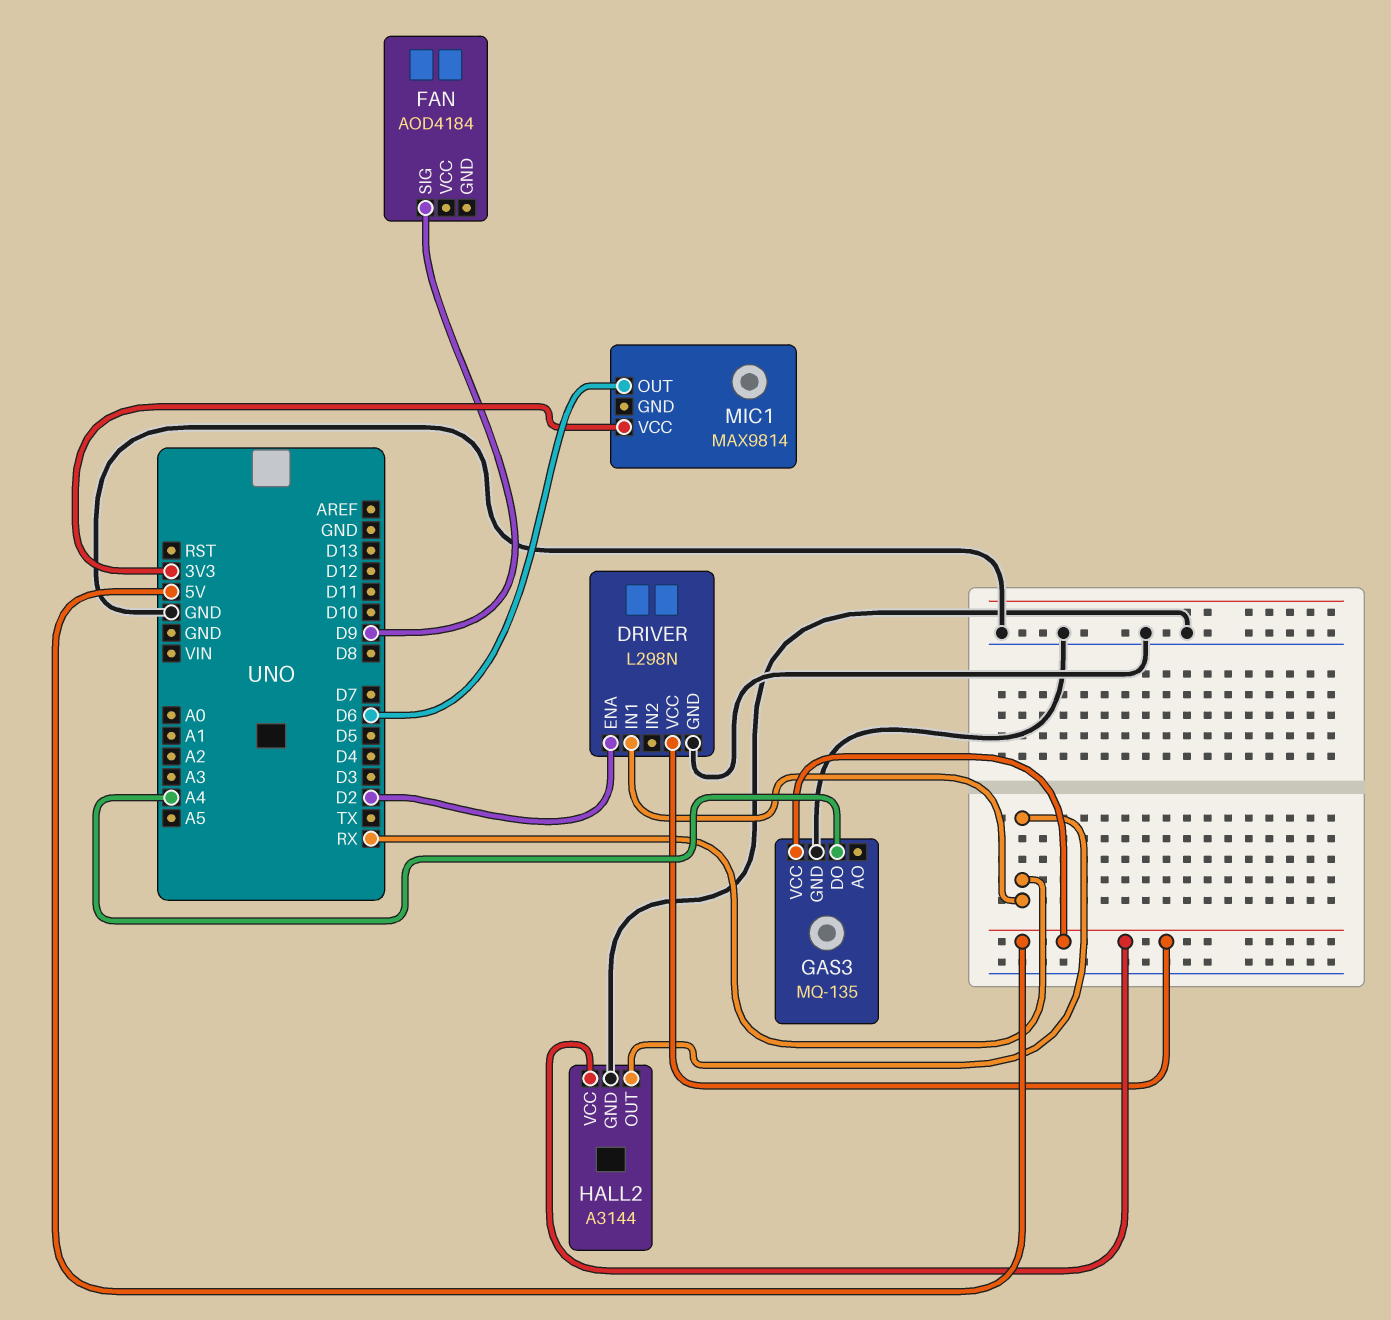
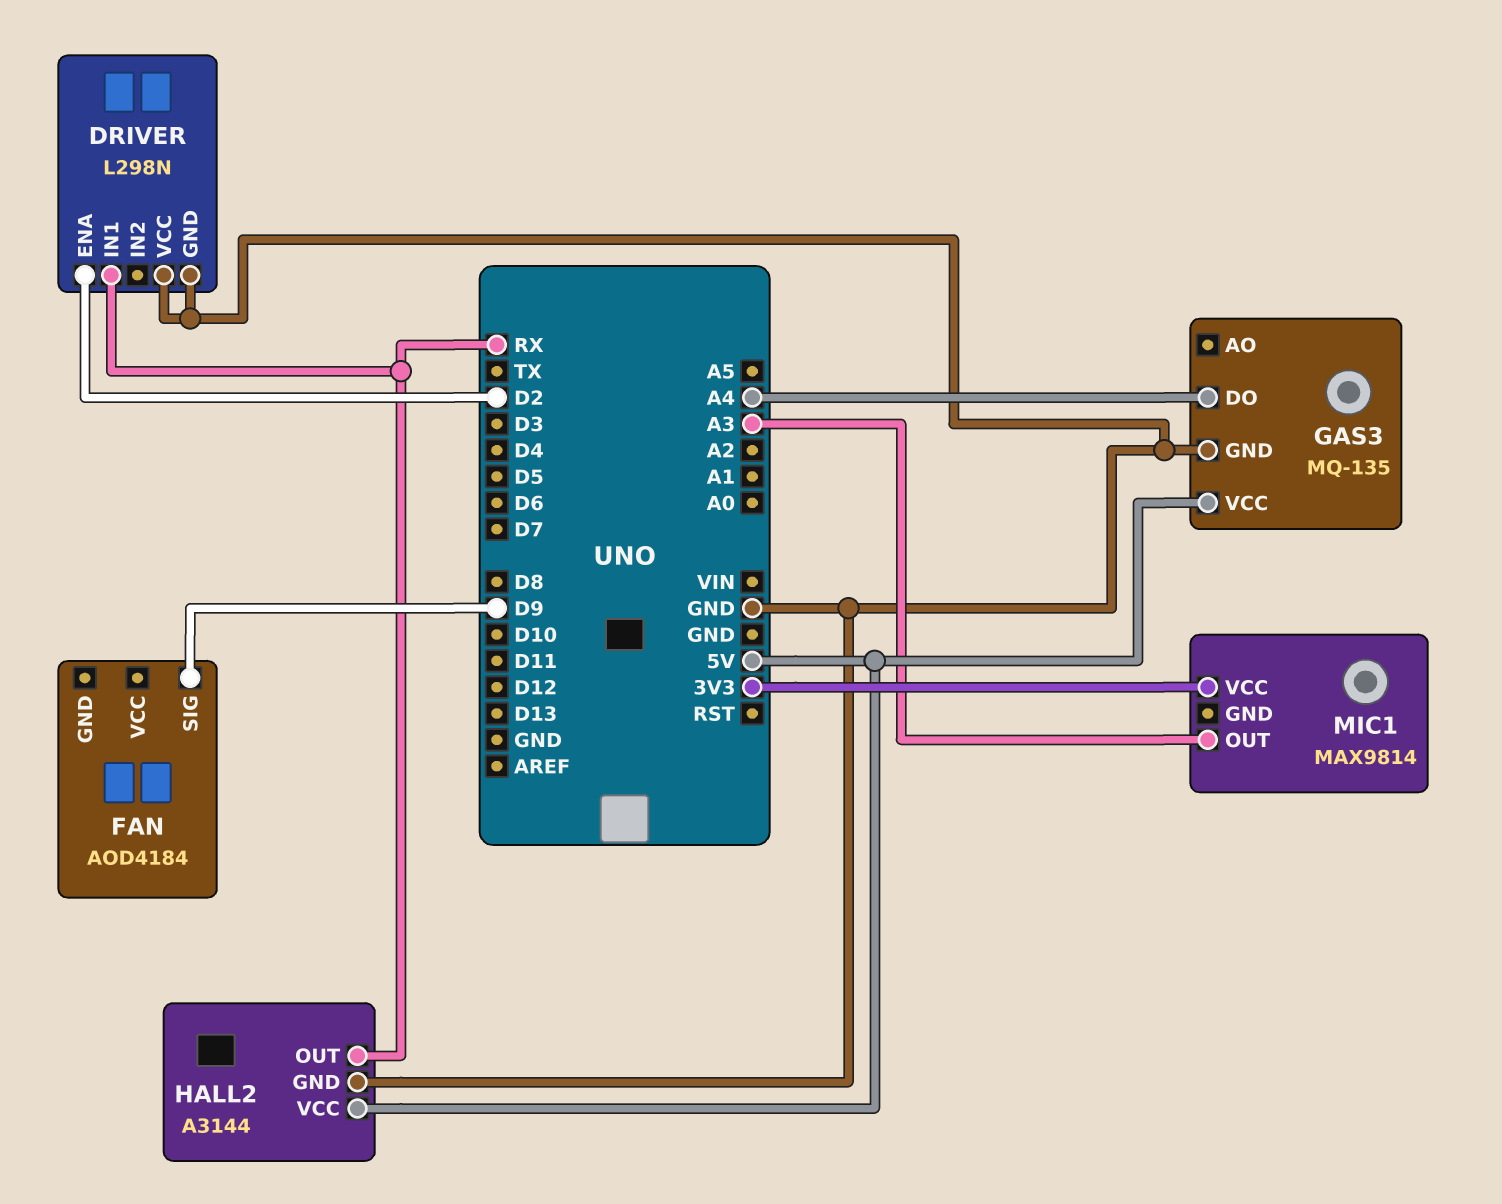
DRIVER pin VCC: 5V -> GND
MIC1 pin OUT: D6 -> A3

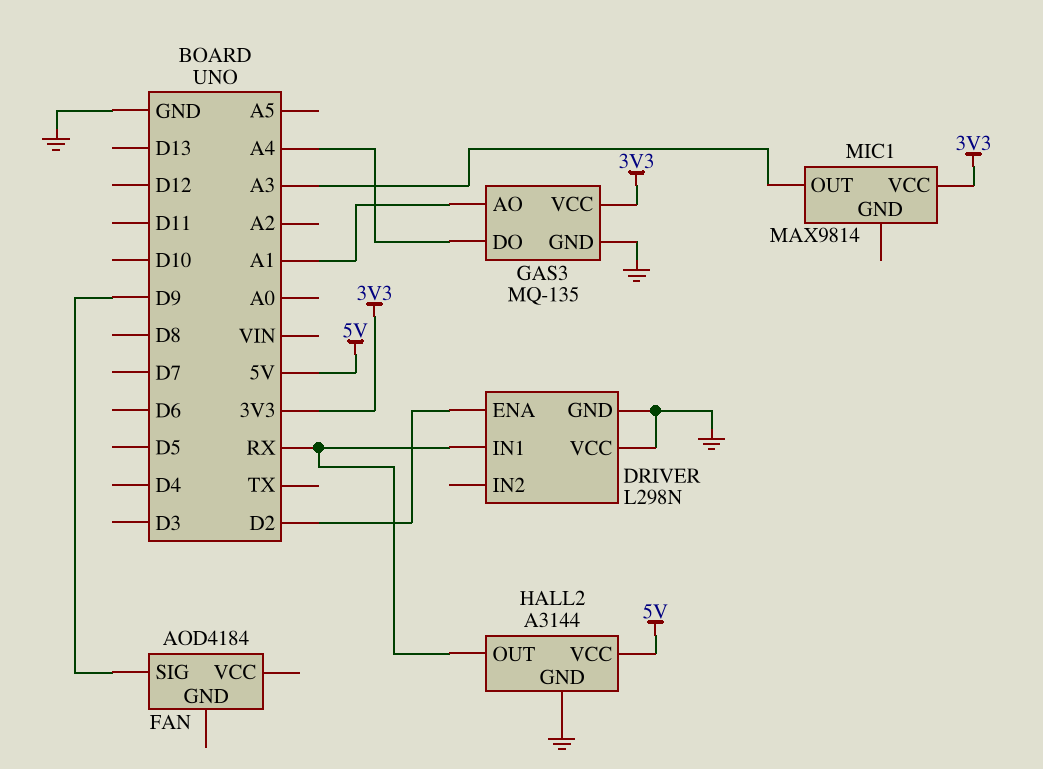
GAS3 pin AO: none -> A1
GAS3 pin VCC: 5V -> 3V3

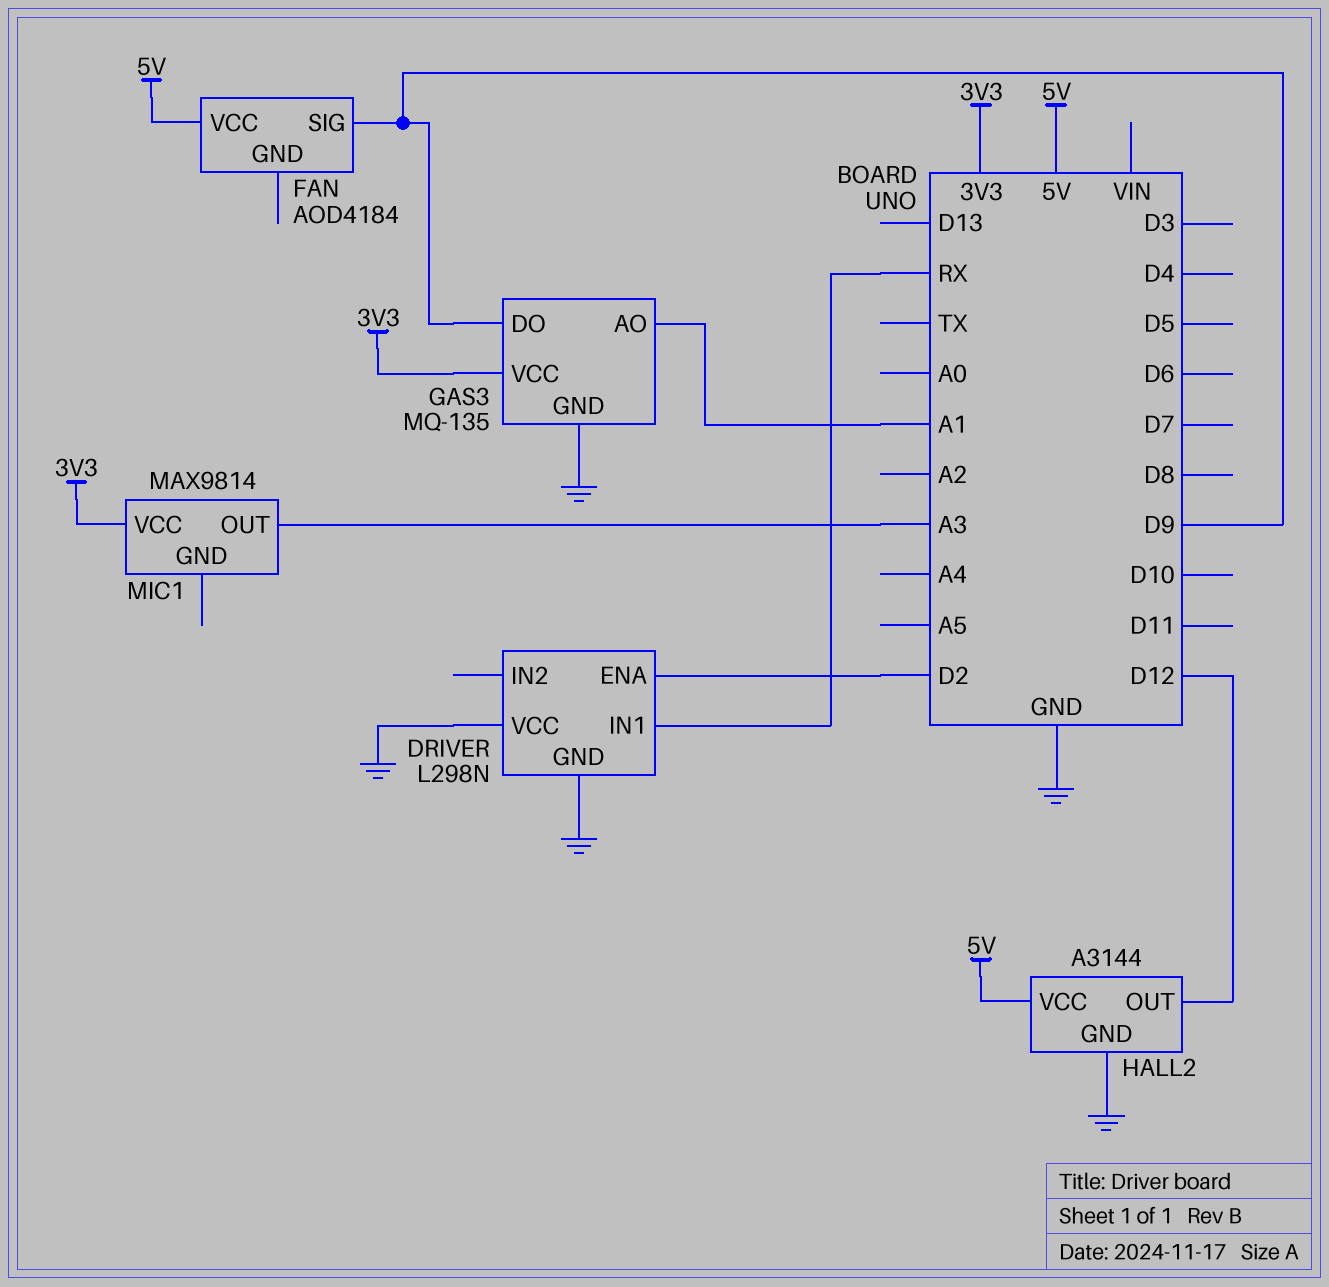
FAN pin VCC: none -> 5V
GAS3 pin DO: A4 -> D9
HALL2 pin OUT: RX -> D12

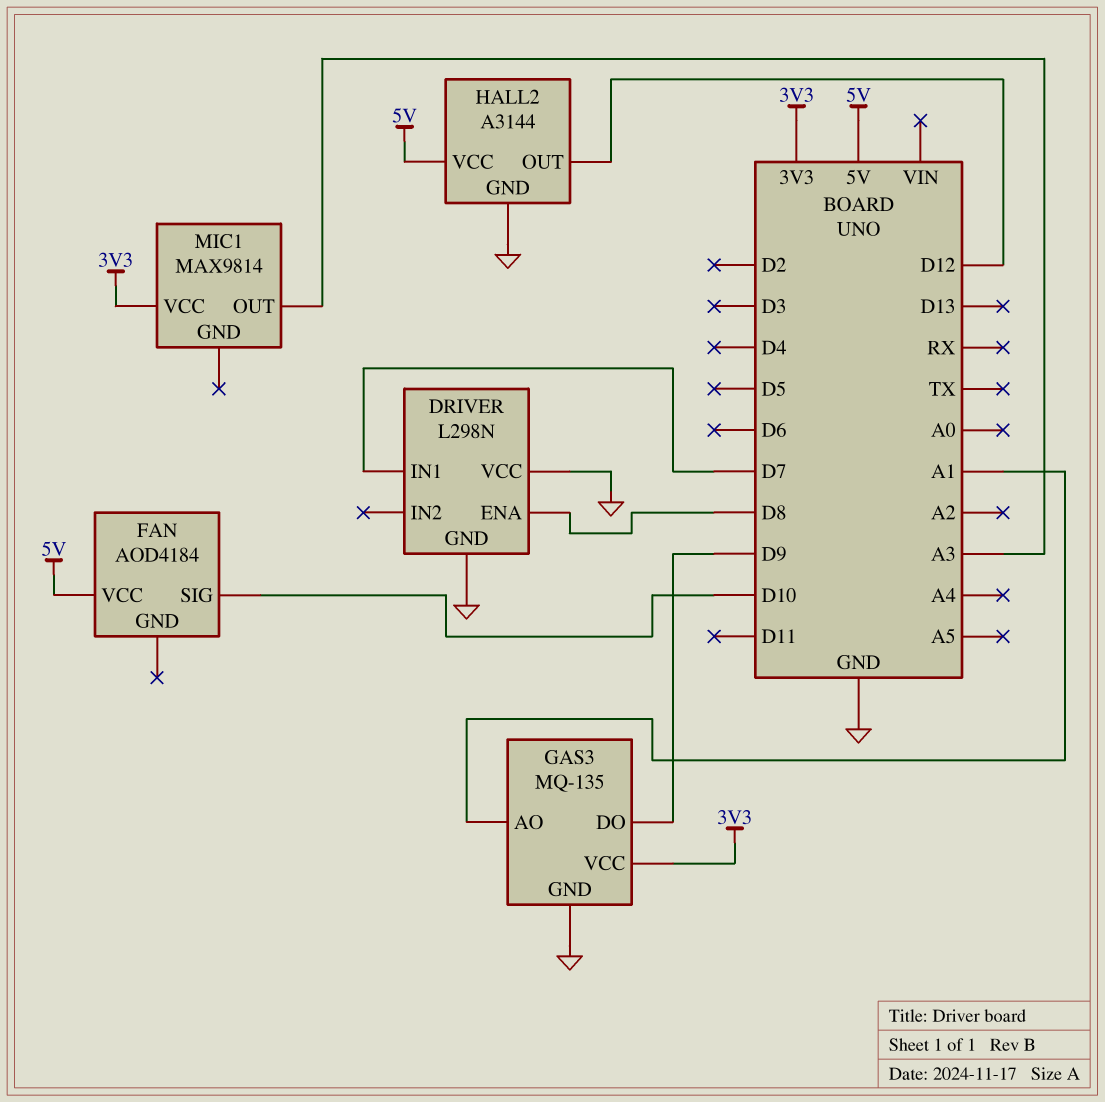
DRIVER pin ENA: D2 -> D8
DRIVER pin IN1: RX -> D7
FAN pin SIG: D9 -> D10

